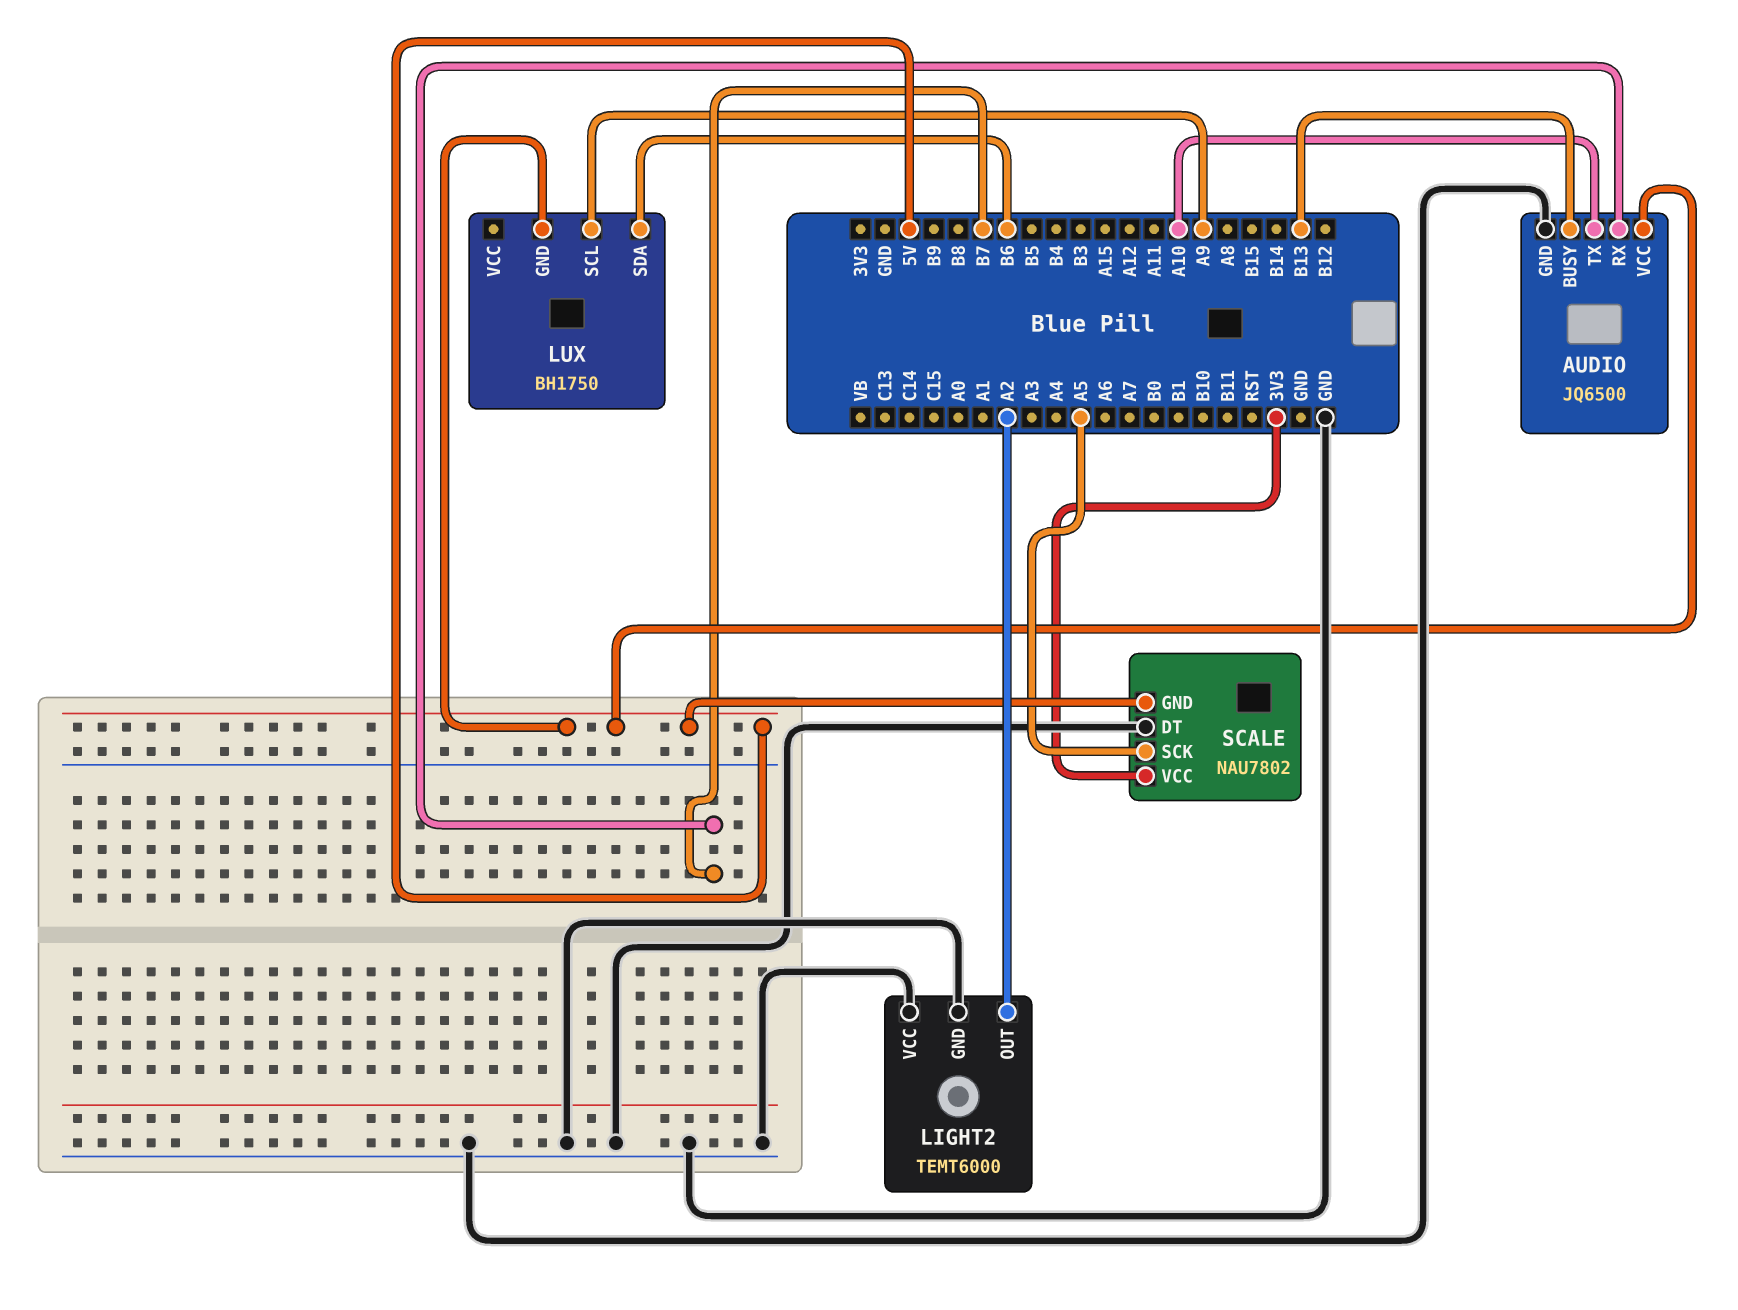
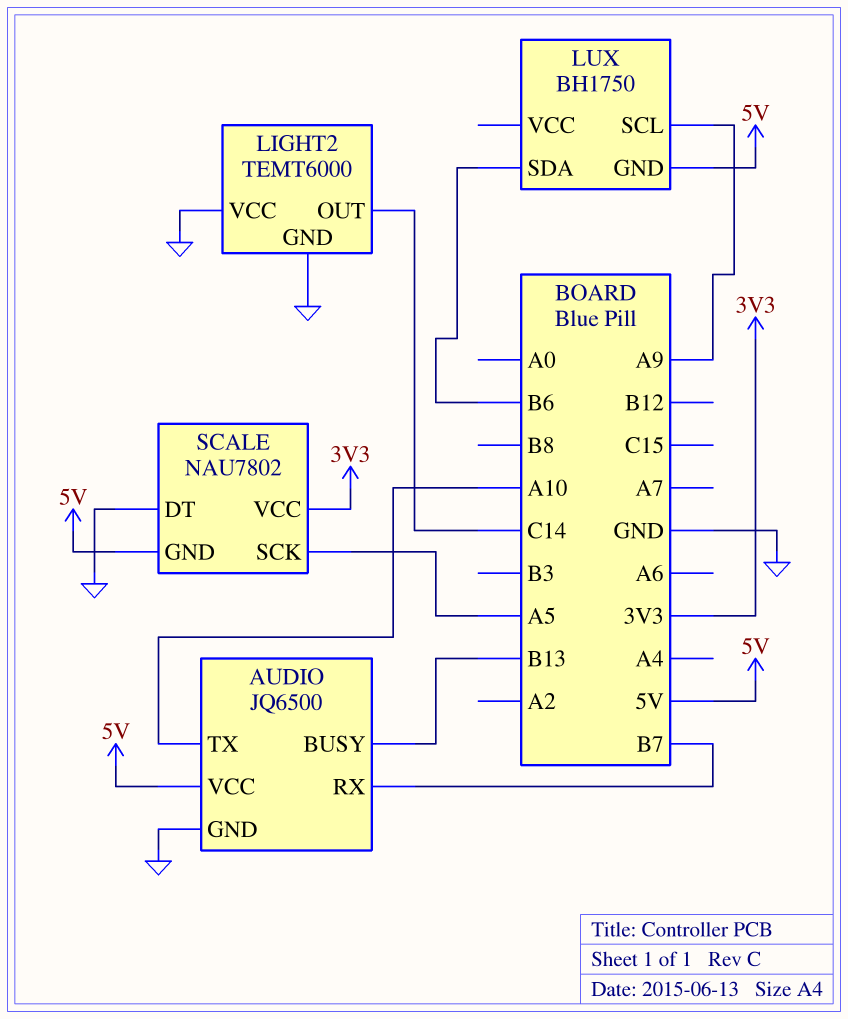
LIGHT2 pin OUT: A2 -> C14

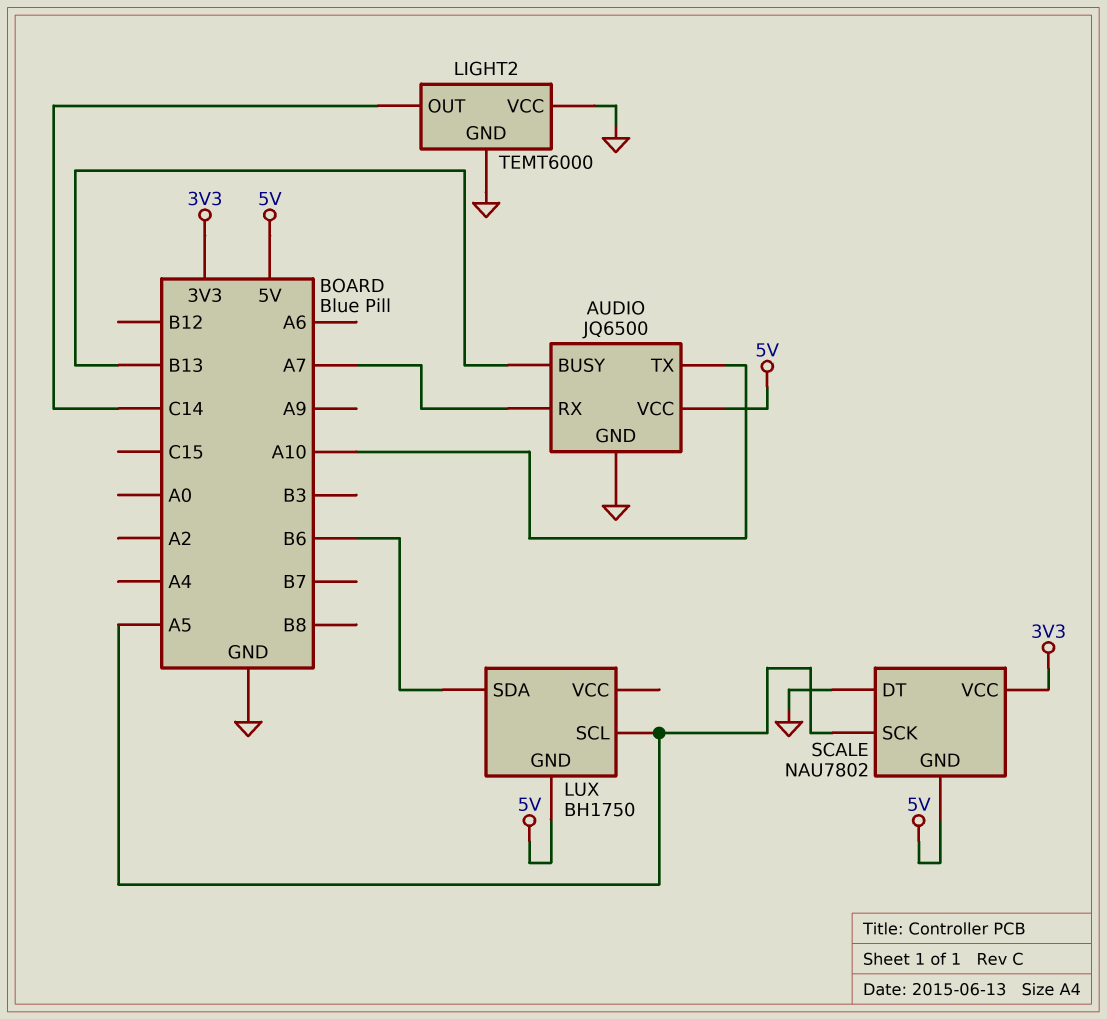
AUDIO pin RX: B7 -> A7
LUX pin SCL: A9 -> A5

